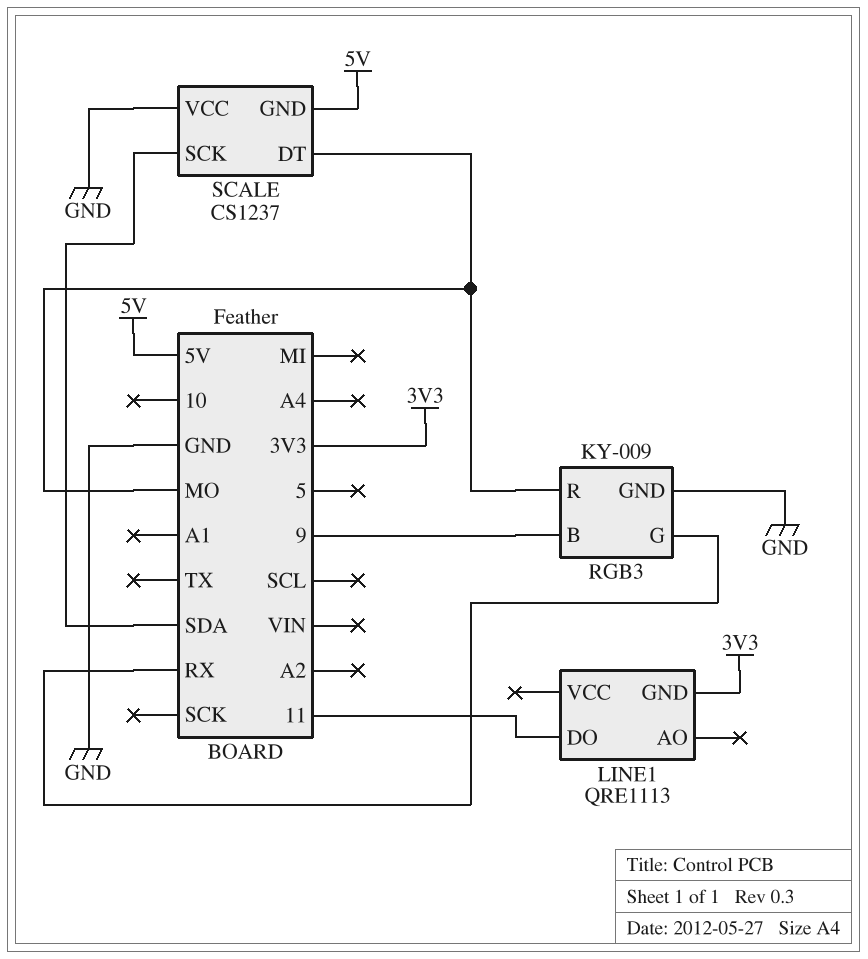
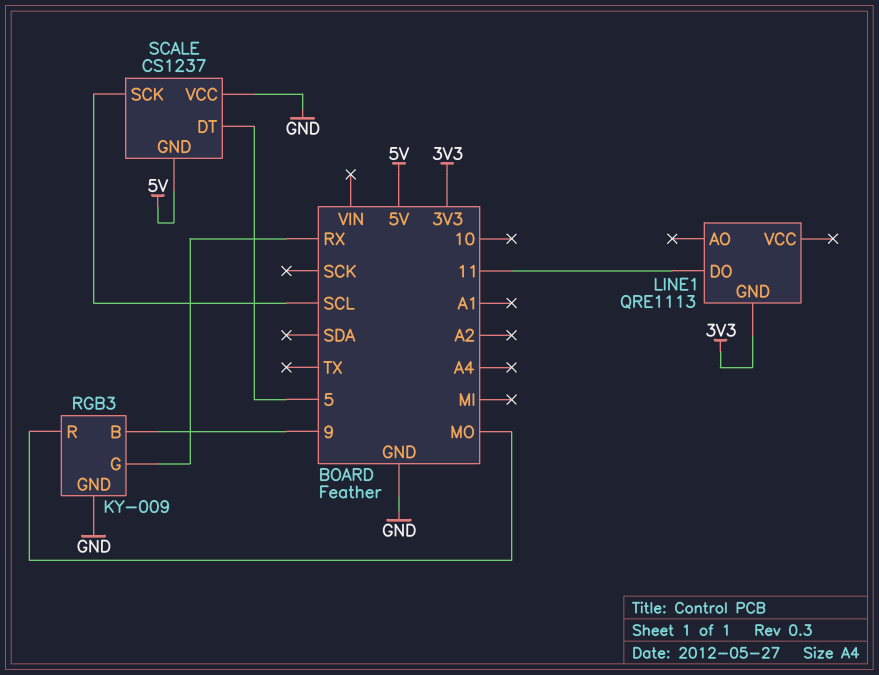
SCALE pin DT: MO -> 5
SCALE pin SCK: SDA -> SCL

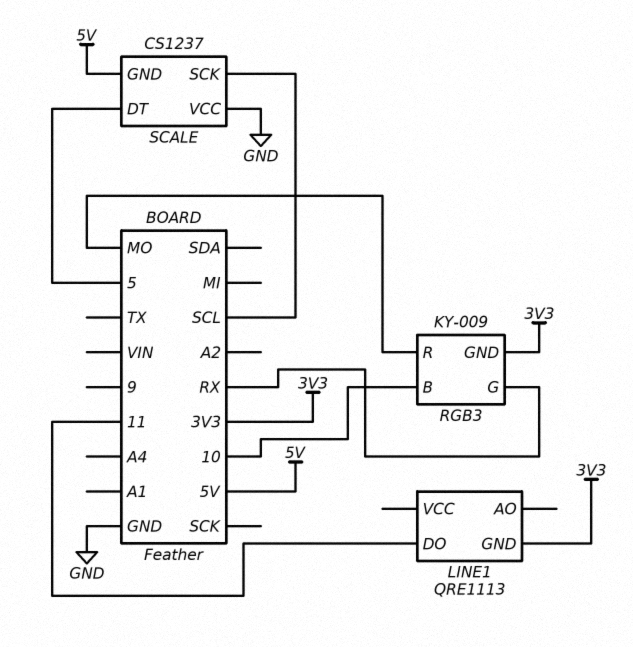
RGB3 pin B: 9 -> 10
RGB3 pin GND: GND -> 3V3

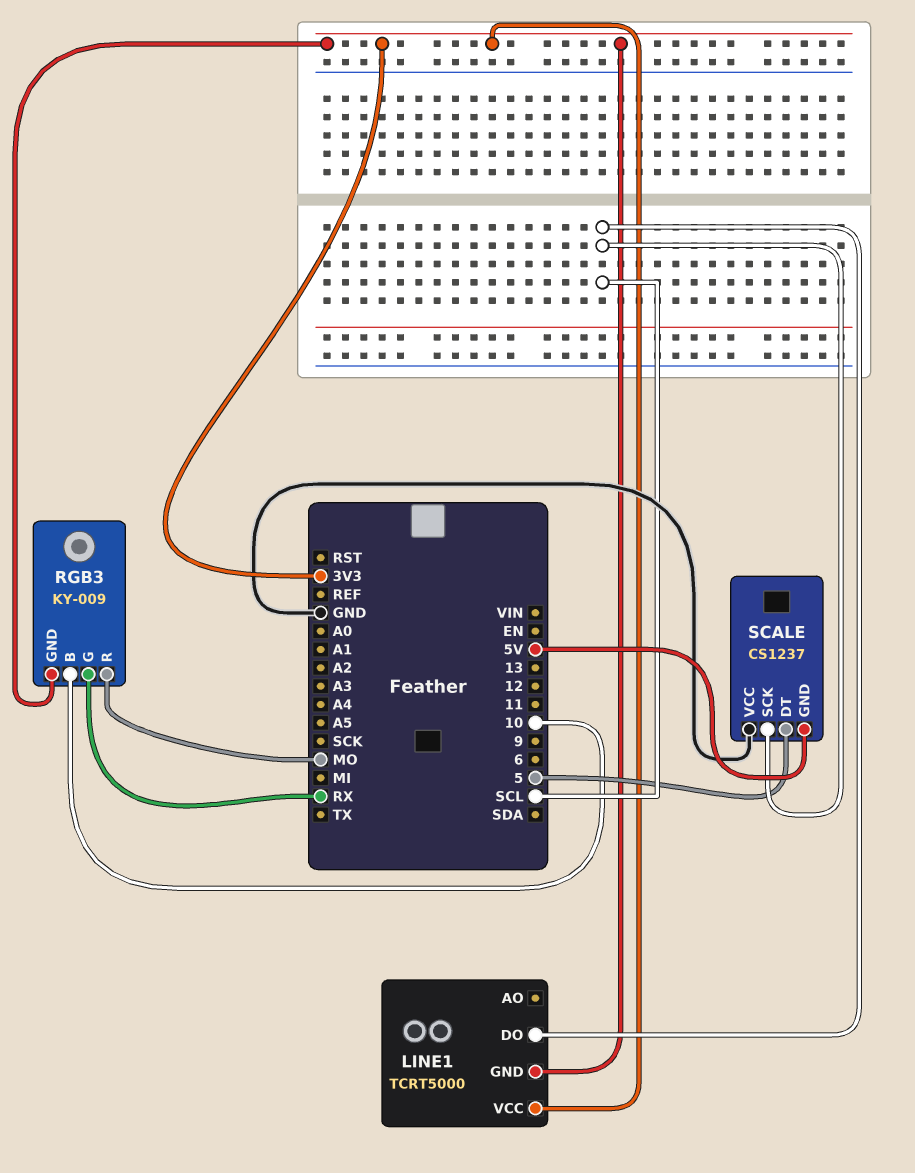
LINE1: QRE1113 -> TCRT5000
LINE1 pin DO: 11 -> SCL
LINE1 pin VCC: none -> 3V3

